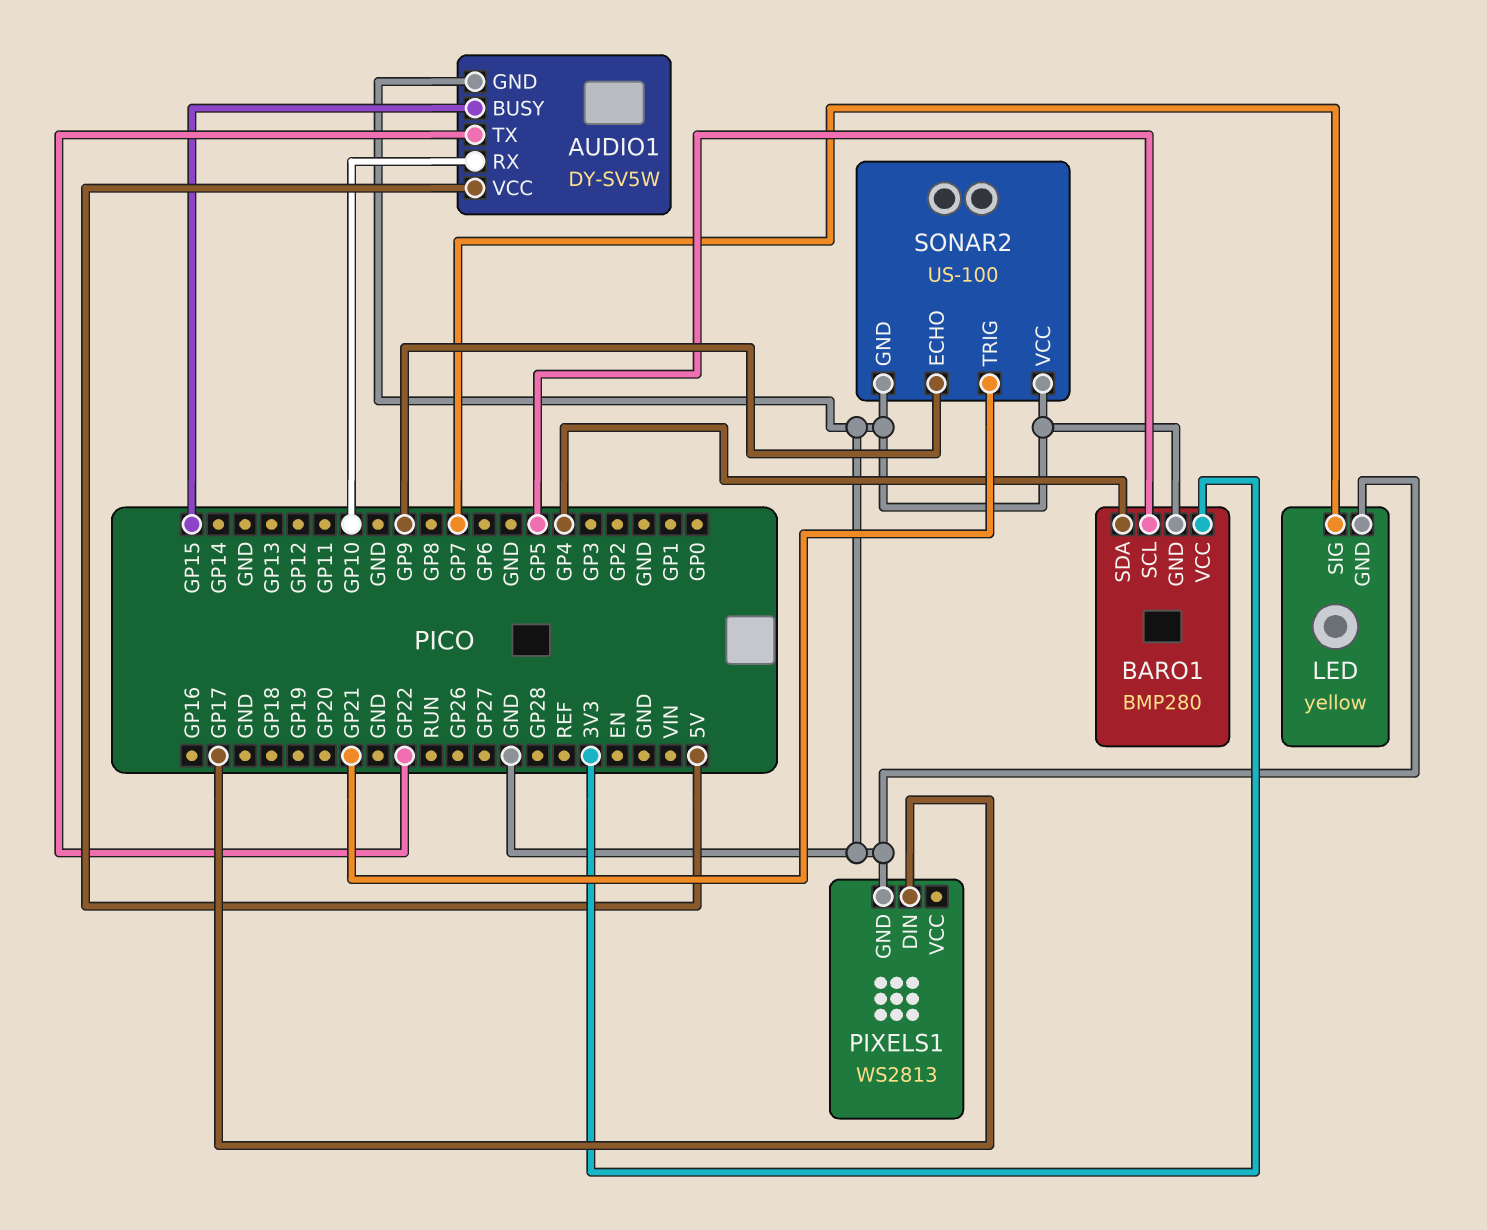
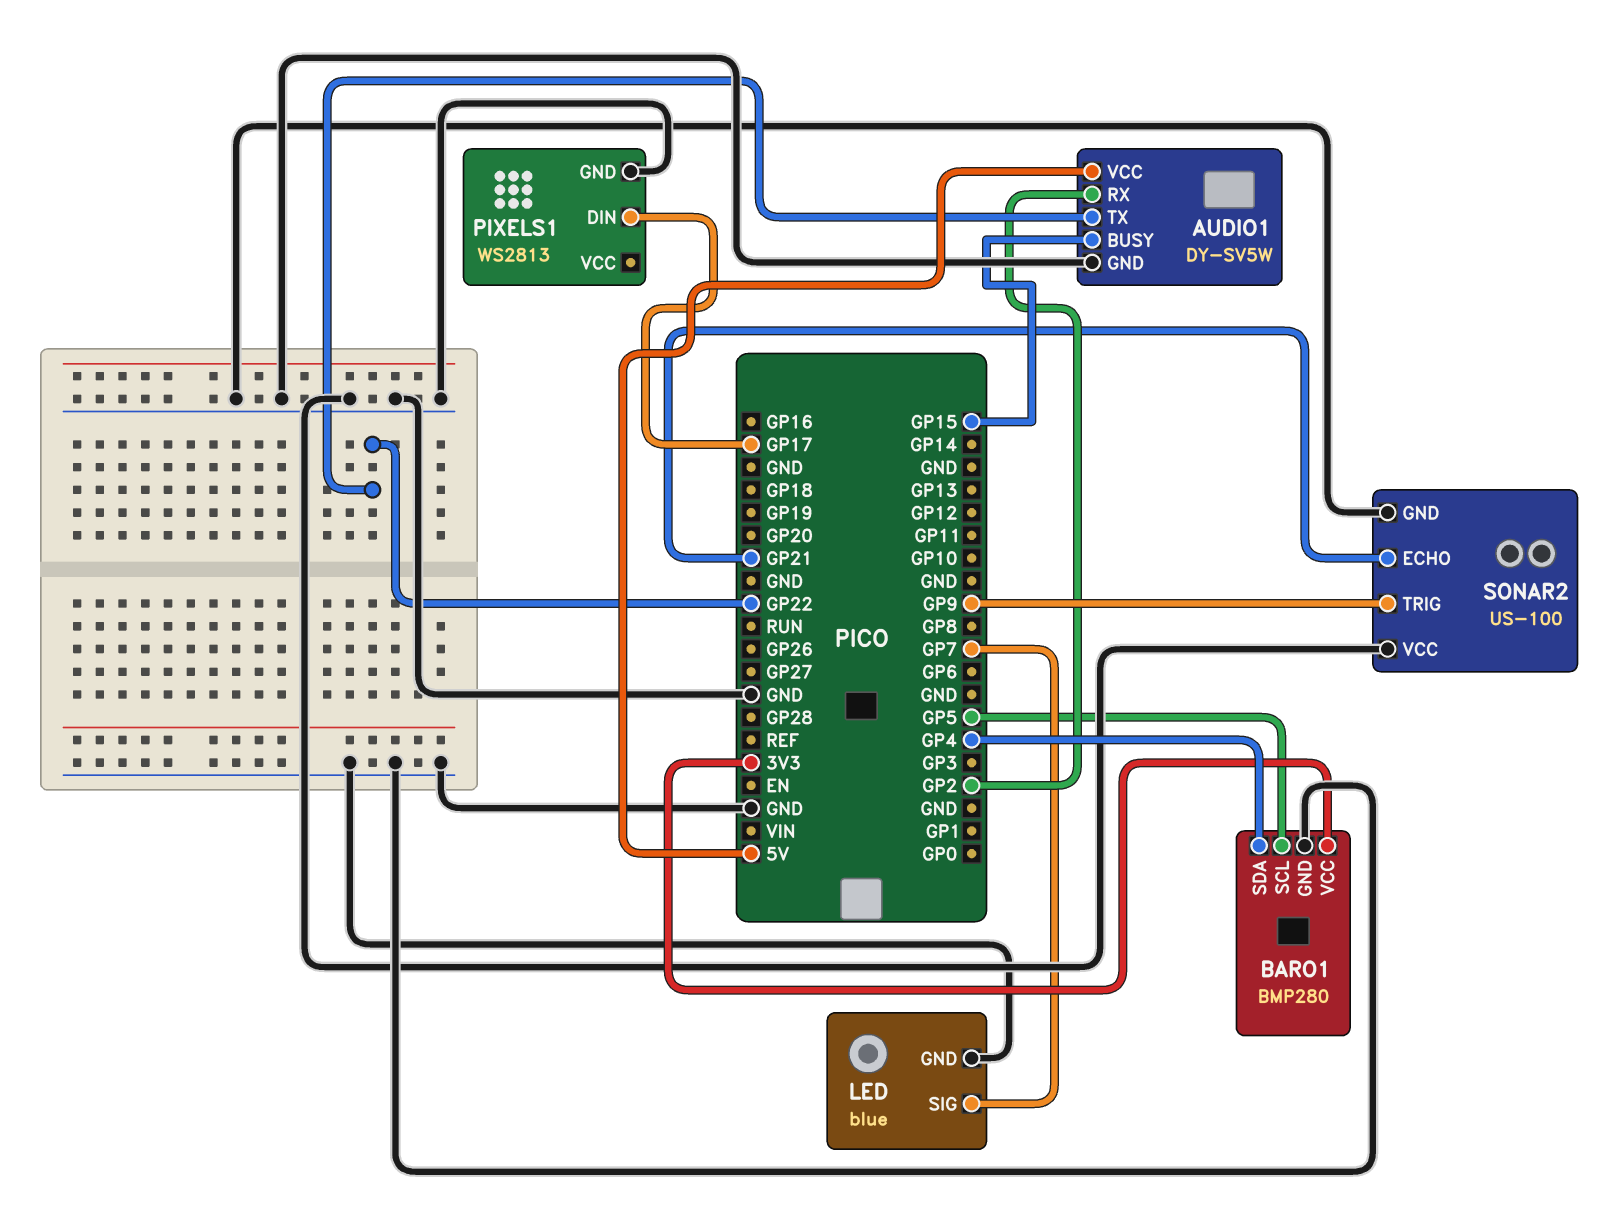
AUDIO1 pin RX: GP10 -> GP2
LED: yellow -> blue
SONAR2 pin ECHO: GP9 -> GP21
SONAR2 pin TRIG: GP21 -> GP9

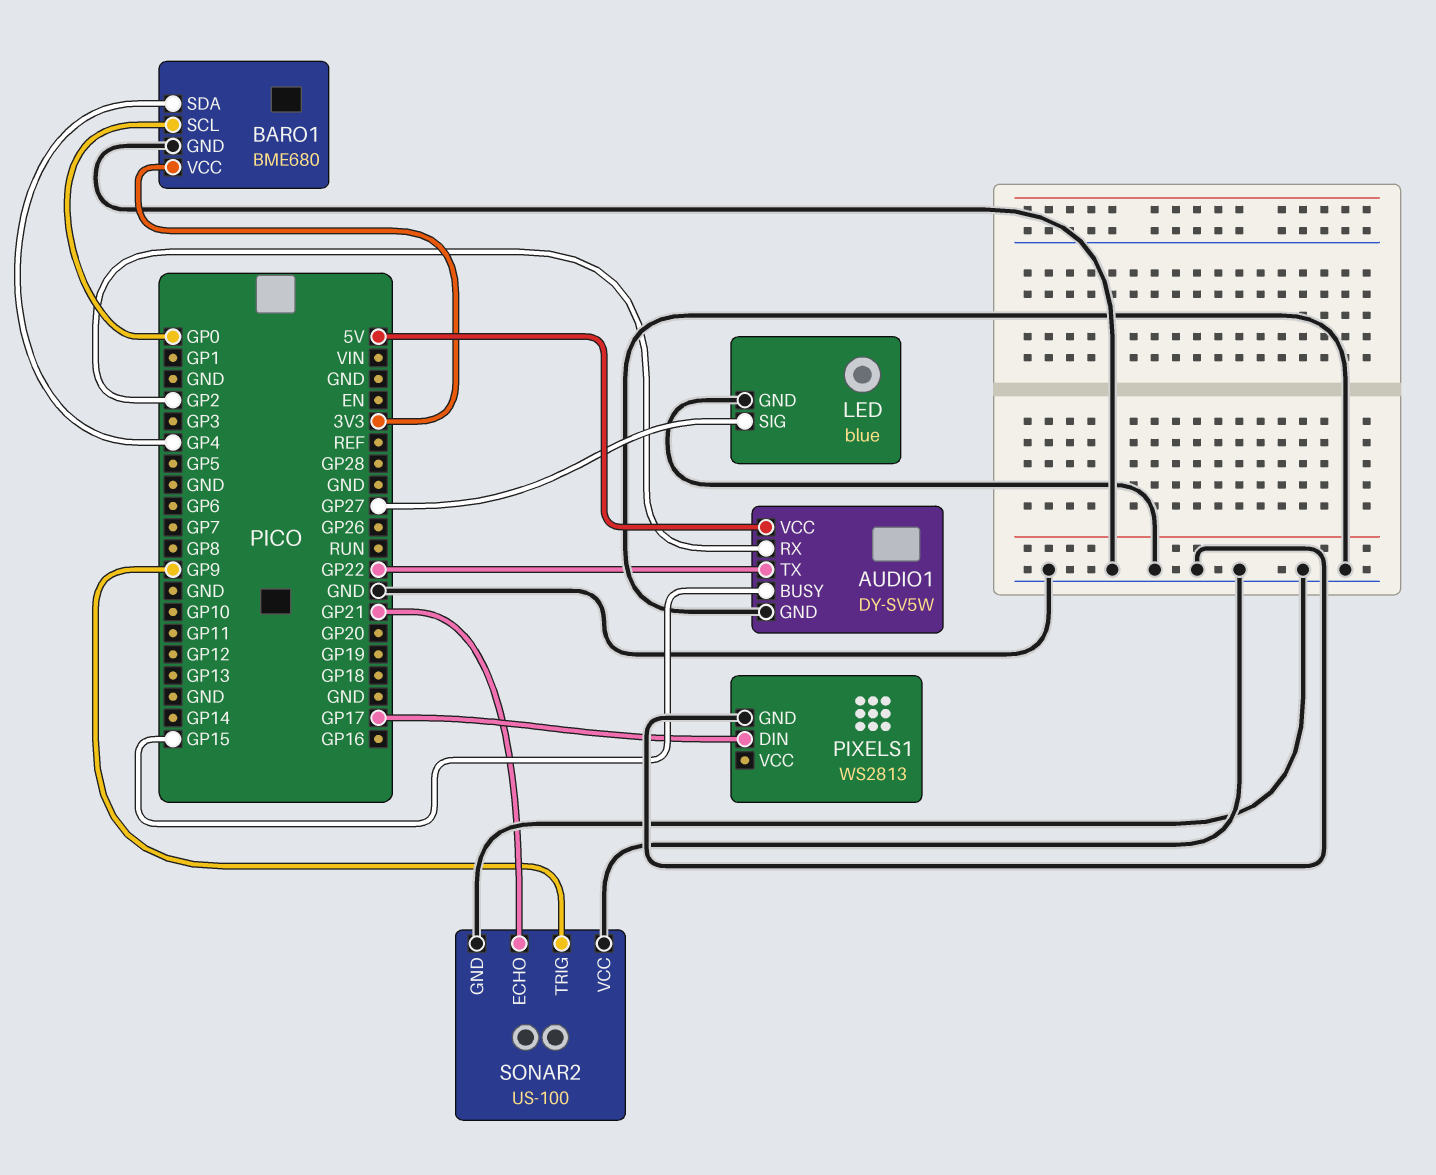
BARO1: BMP280 -> BME680
BARO1 pin SCL: GP5 -> GP0
LED pin SIG: GP7 -> GP27

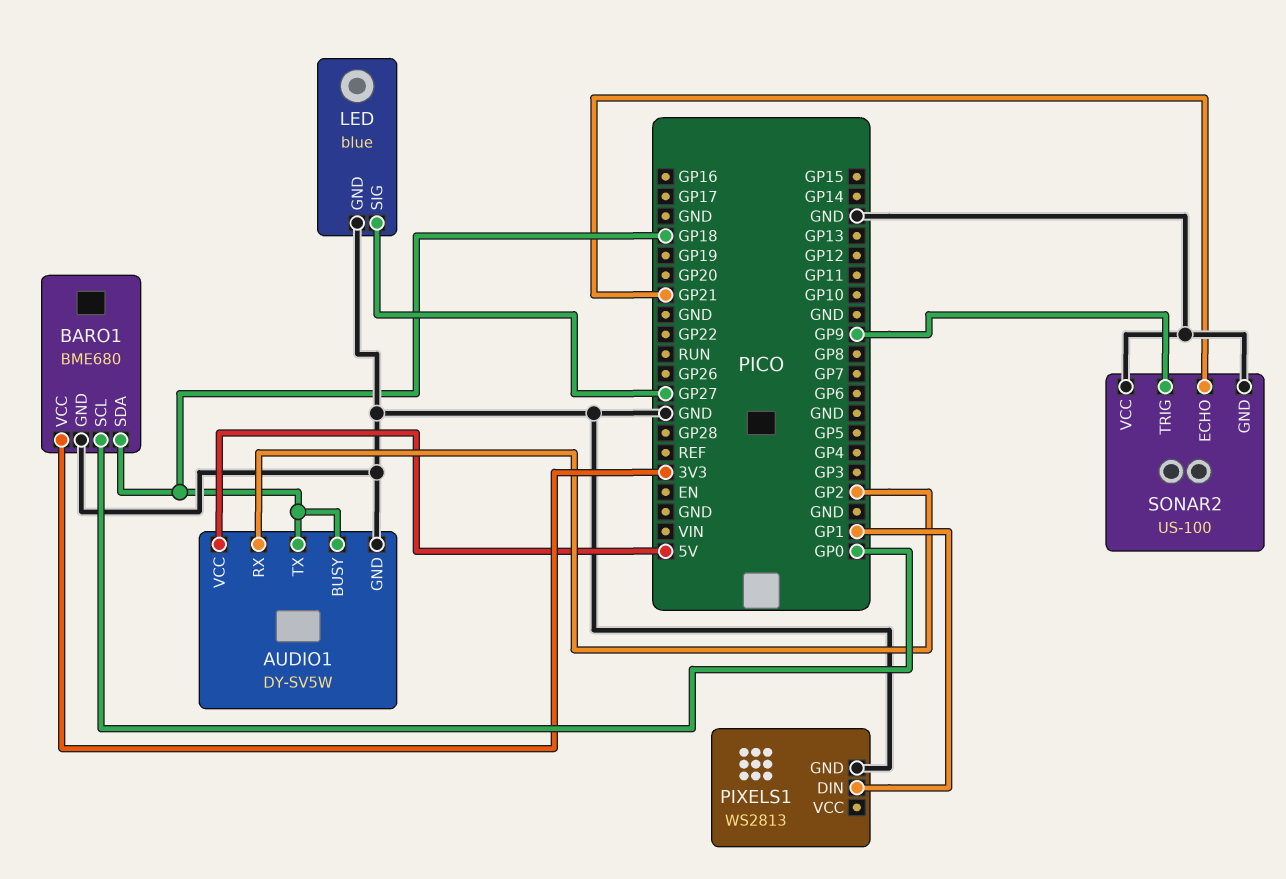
AUDIO1 pin BUSY: GP15 -> GP18
AUDIO1 pin TX: GP22 -> GP18
BARO1 pin SDA: GP4 -> GP18
PIXELS1 pin DIN: GP17 -> GP1

